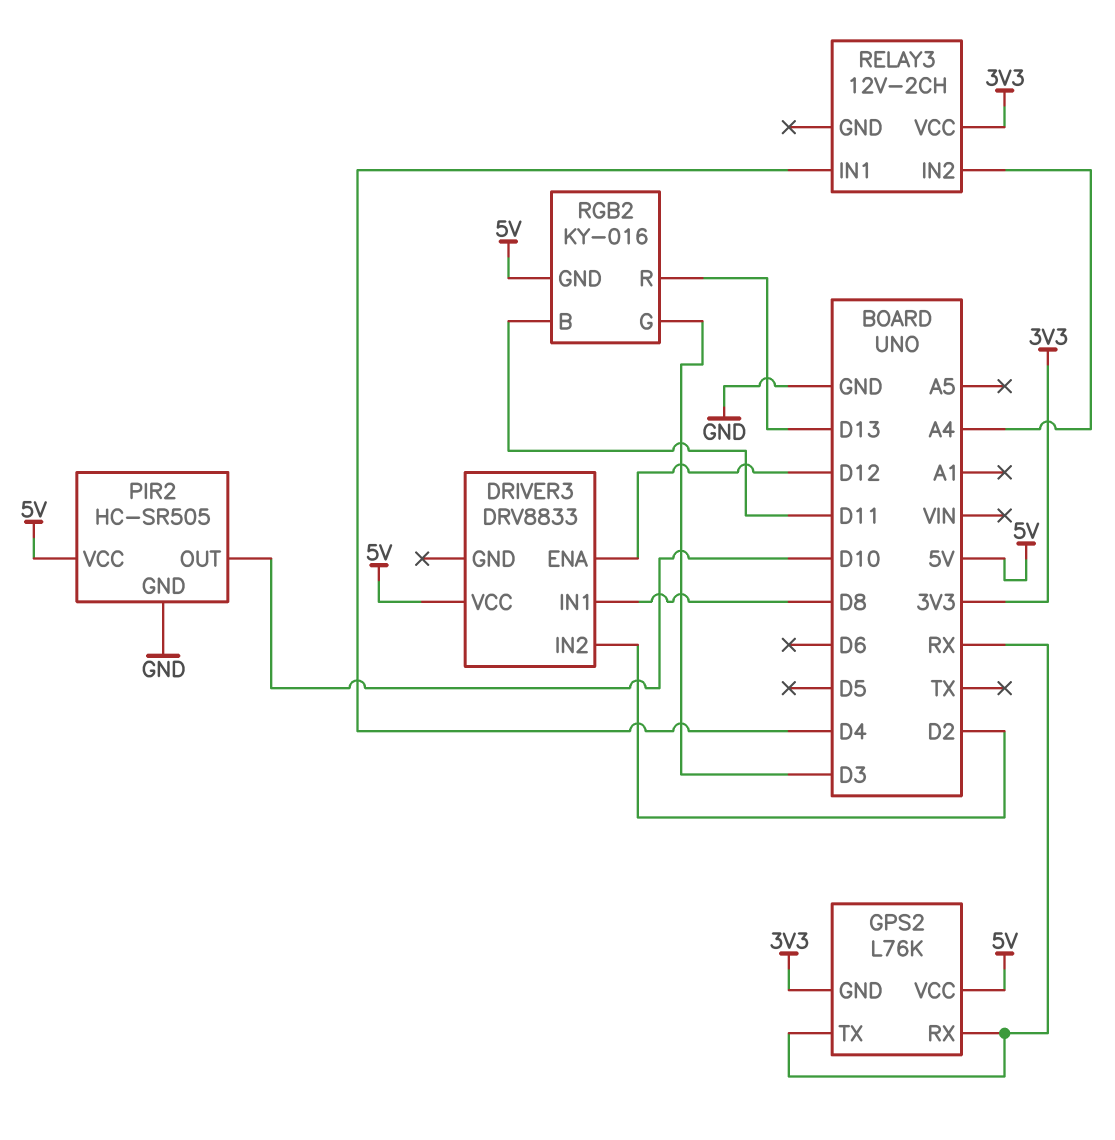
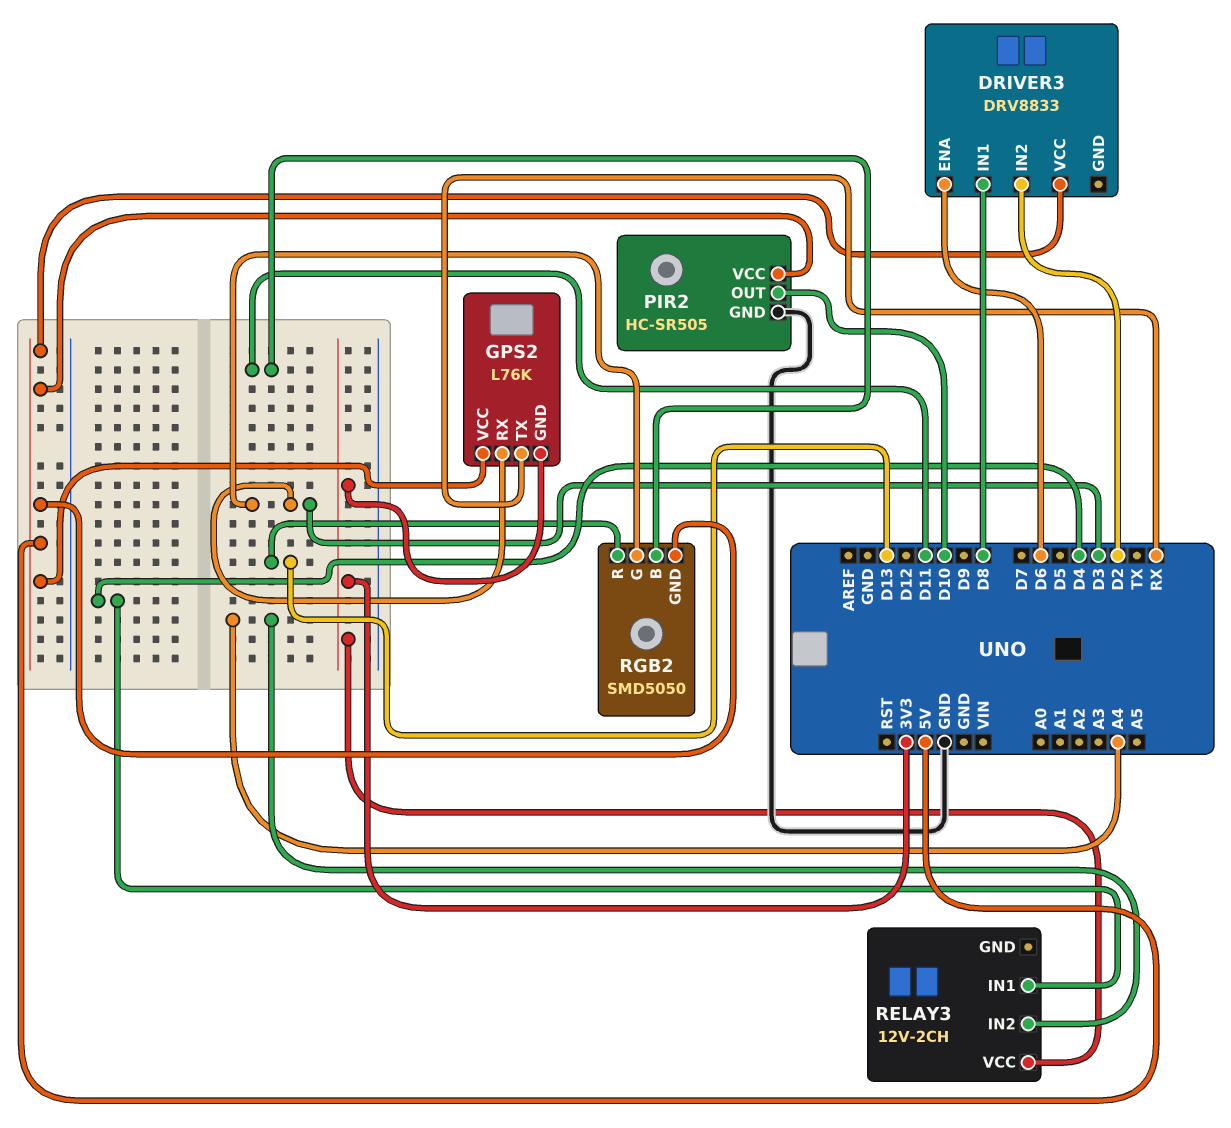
DRIVER3 pin ENA: D12 -> D6
GPS2 pin RX: RX -> D3
RGB2: KY-016 -> SMD5050

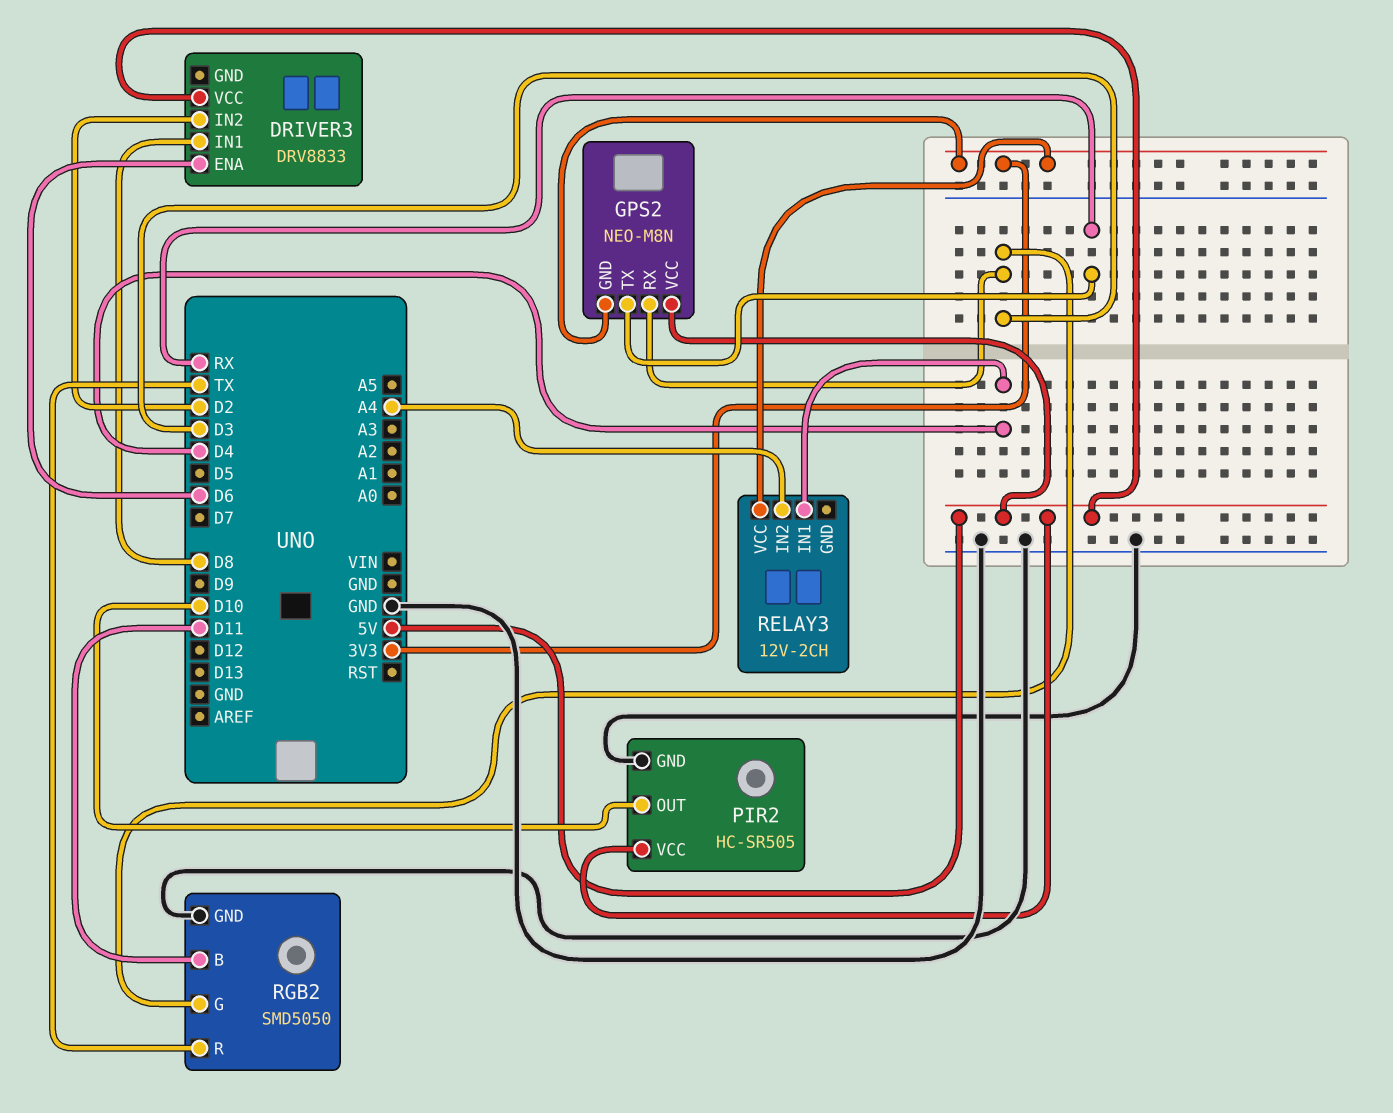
GPS2: L76K -> NEO-M8N
RGB2 pin GND: 5V -> GND
RGB2 pin R: D13 -> TX

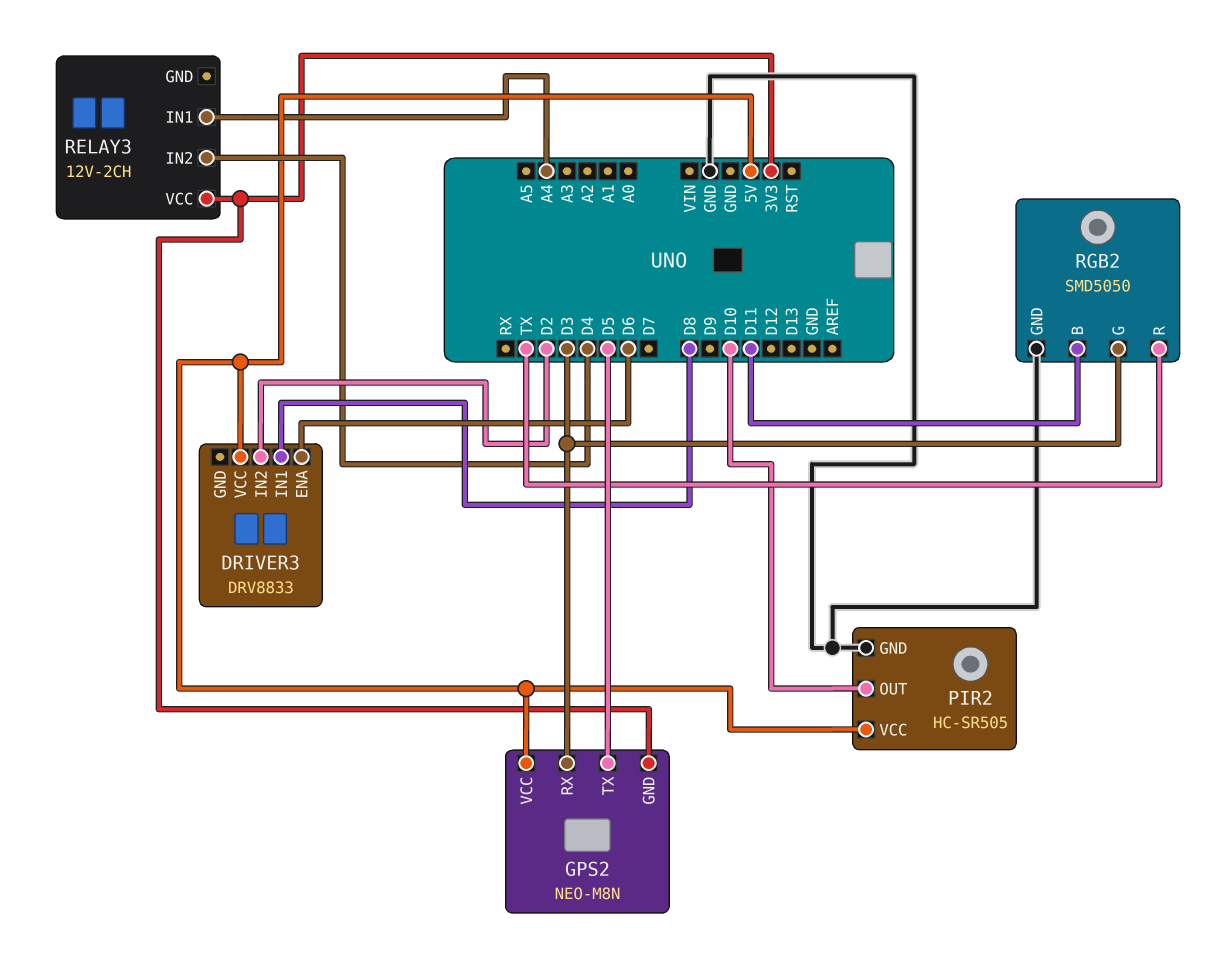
GPS2 pin TX: RX -> D5
RELAY3 pin IN1: D4 -> A4
RELAY3 pin IN2: A4 -> D4

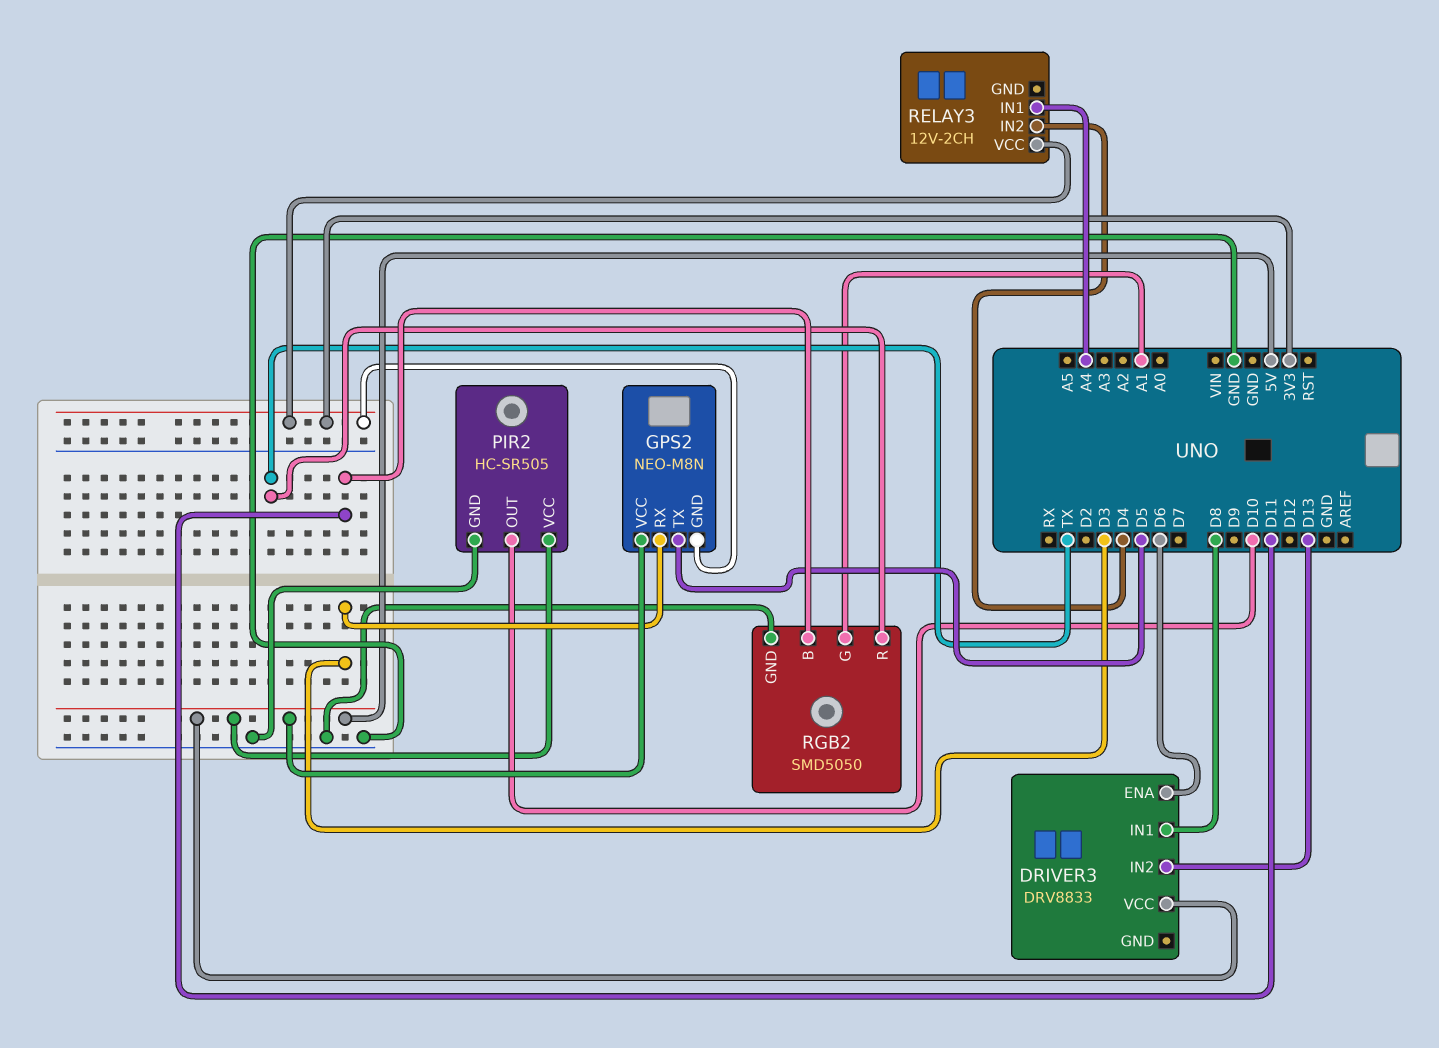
DRIVER3 pin IN2: D2 -> D13
RGB2 pin G: D3 -> A1

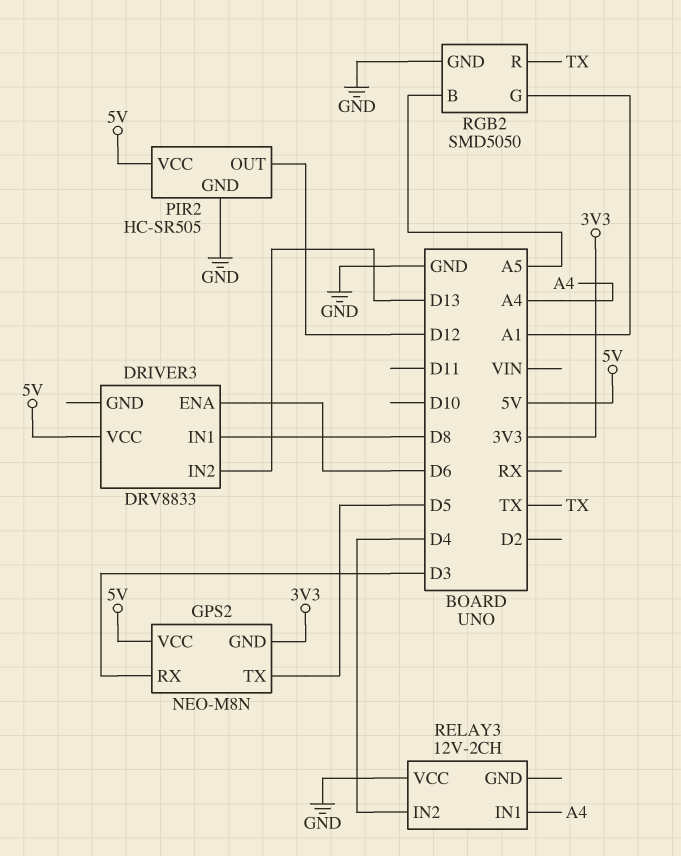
PIR2 pin OUT: D10 -> D12
RELAY3 pin VCC: 3V3 -> GND
RGB2 pin B: D11 -> A5

